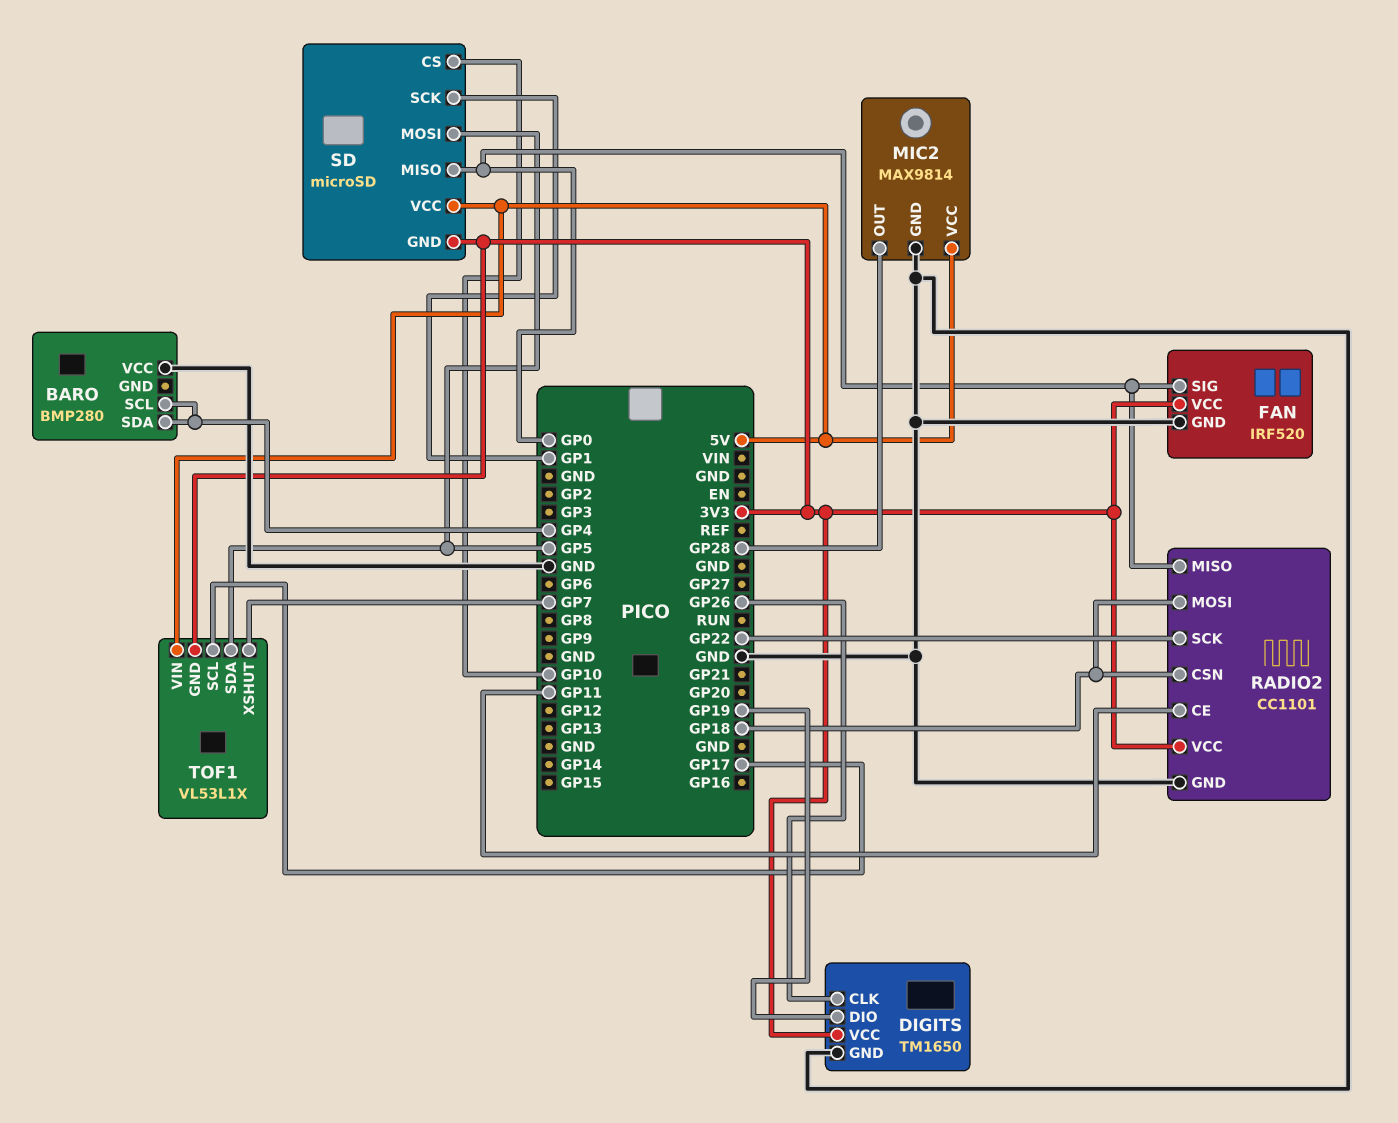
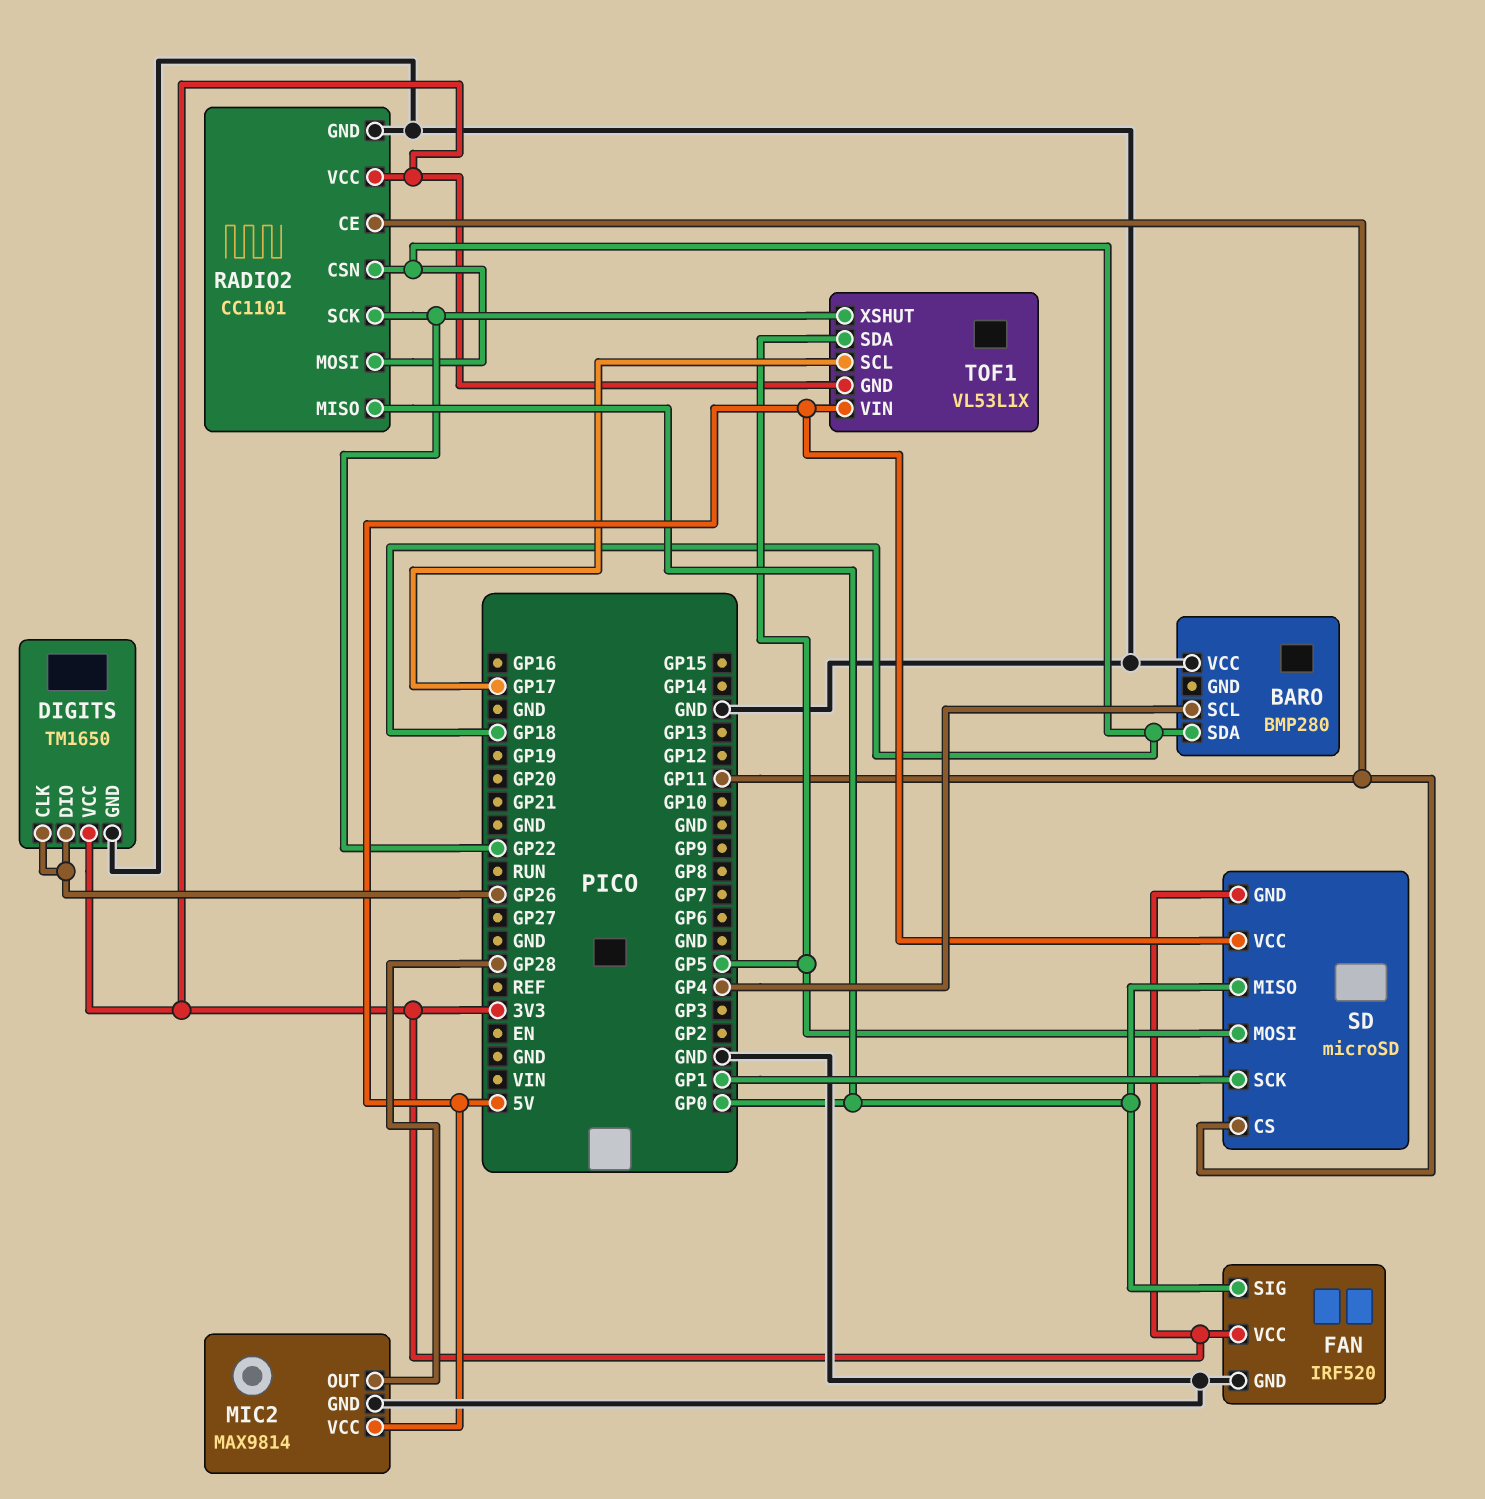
BARO pin SDA: GP4 -> GP18
DIGITS pin DIO: GP19 -> GP26
SD pin CS: GP10 -> GP11
TOF1 pin XSHUT: GP7 -> GP22

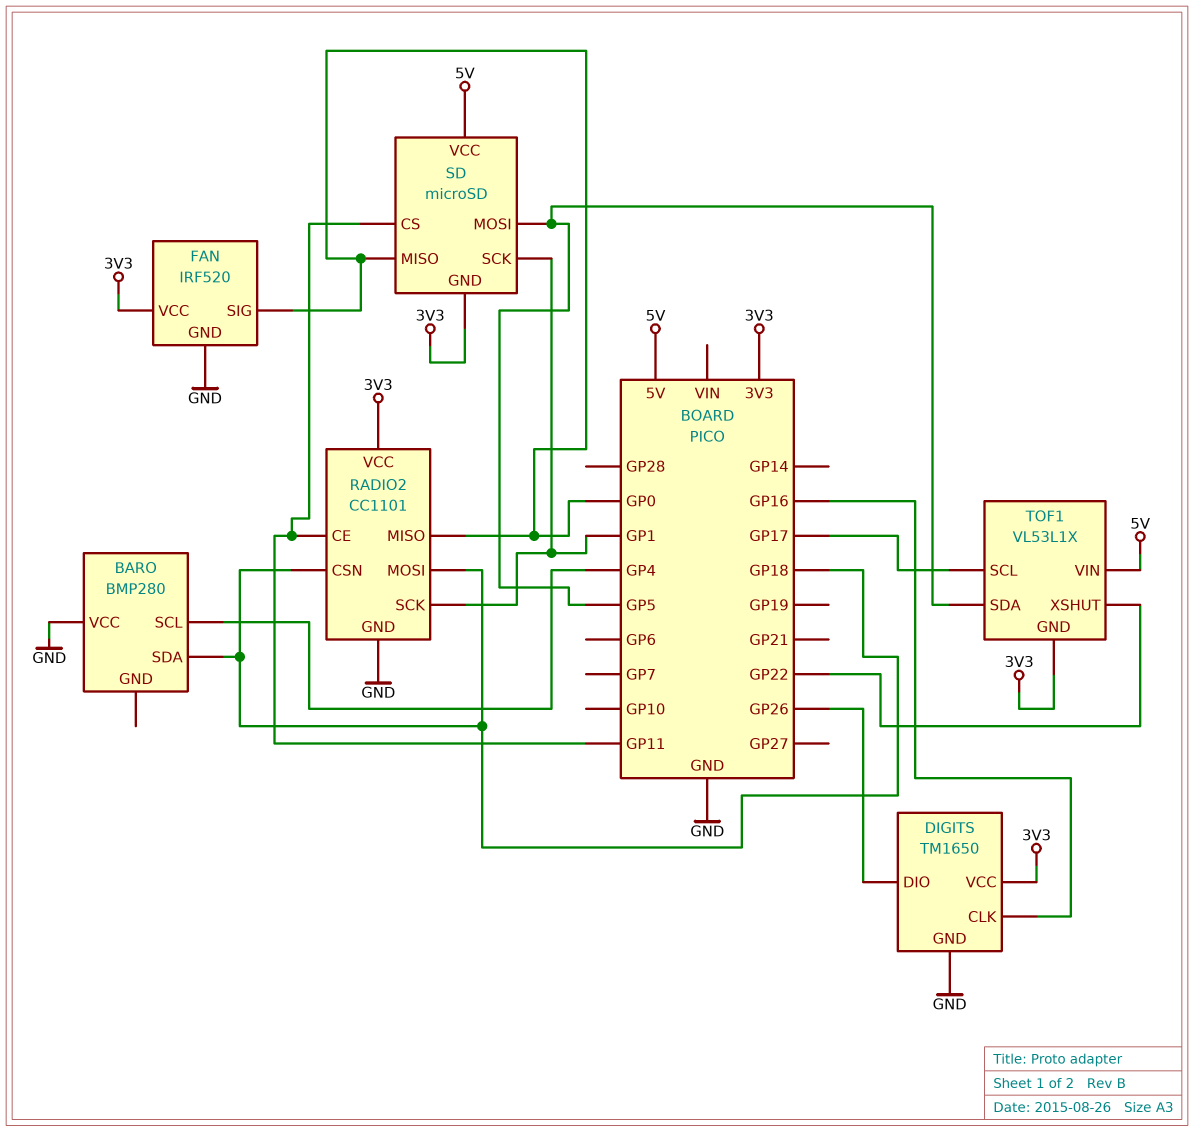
DIGITS pin CLK: GP26 -> GP16
MIC2: MAX9814 -> none
MIC2 pin GND: GND -> none
MIC2 pin OUT: GP28 -> none
MIC2 pin VCC: 5V -> none
RADIO2 pin SCK: GP22 -> GP1

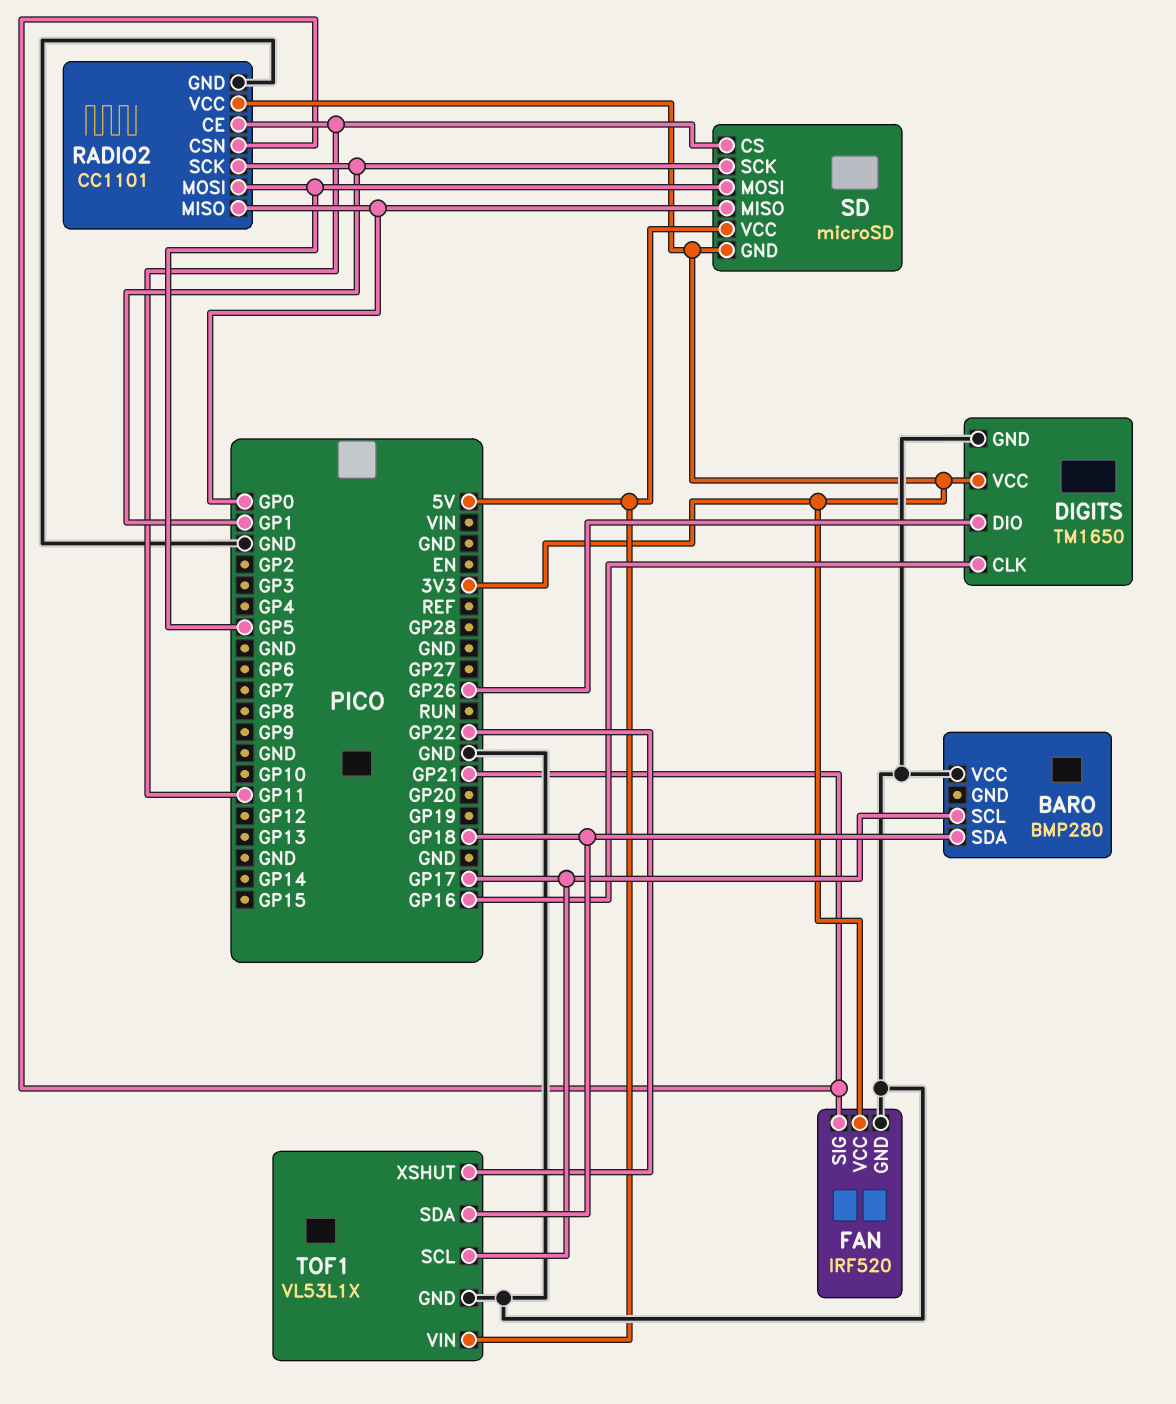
BARO pin SCL: GP4 -> GP17
FAN pin SIG: GP0 -> GP21
RADIO2 pin CSN: GP18 -> GP21
RADIO2 pin MOSI: GP18 -> GP5
TOF1 pin GND: 3V3 -> GND
TOF1 pin SDA: GP5 -> GP18

